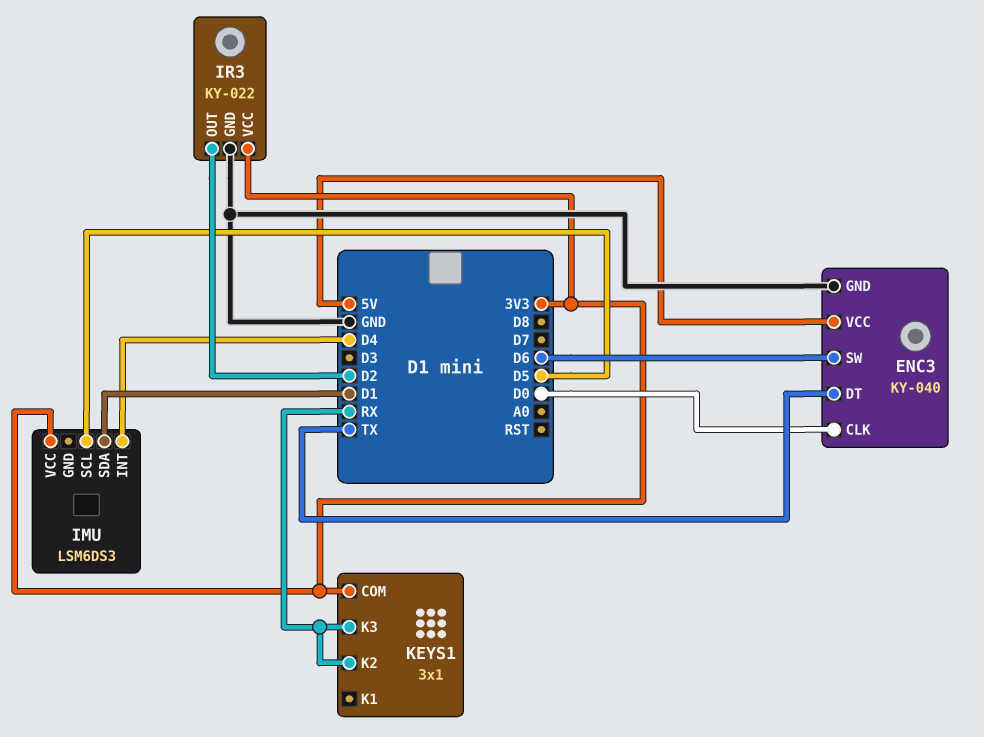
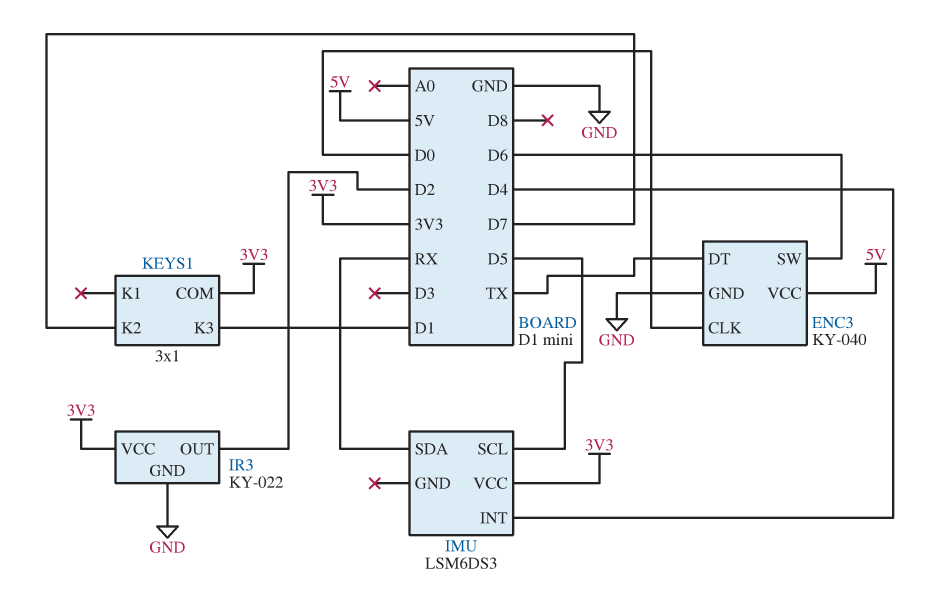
IMU pin SDA: D1 -> RX
KEYS1 pin K2: RX -> D7
KEYS1 pin K3: RX -> D1

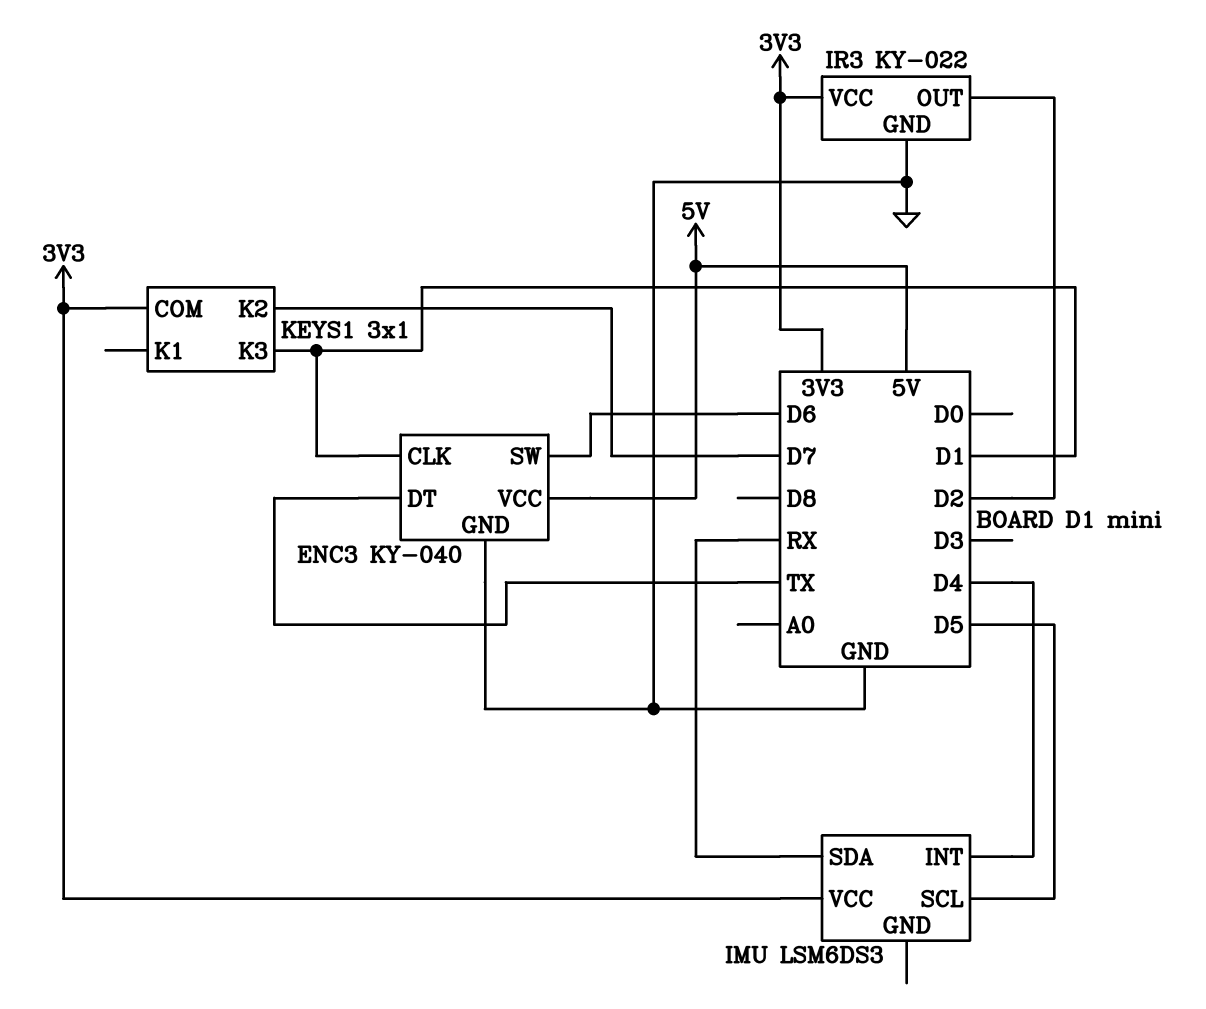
ENC3 pin CLK: D0 -> D1

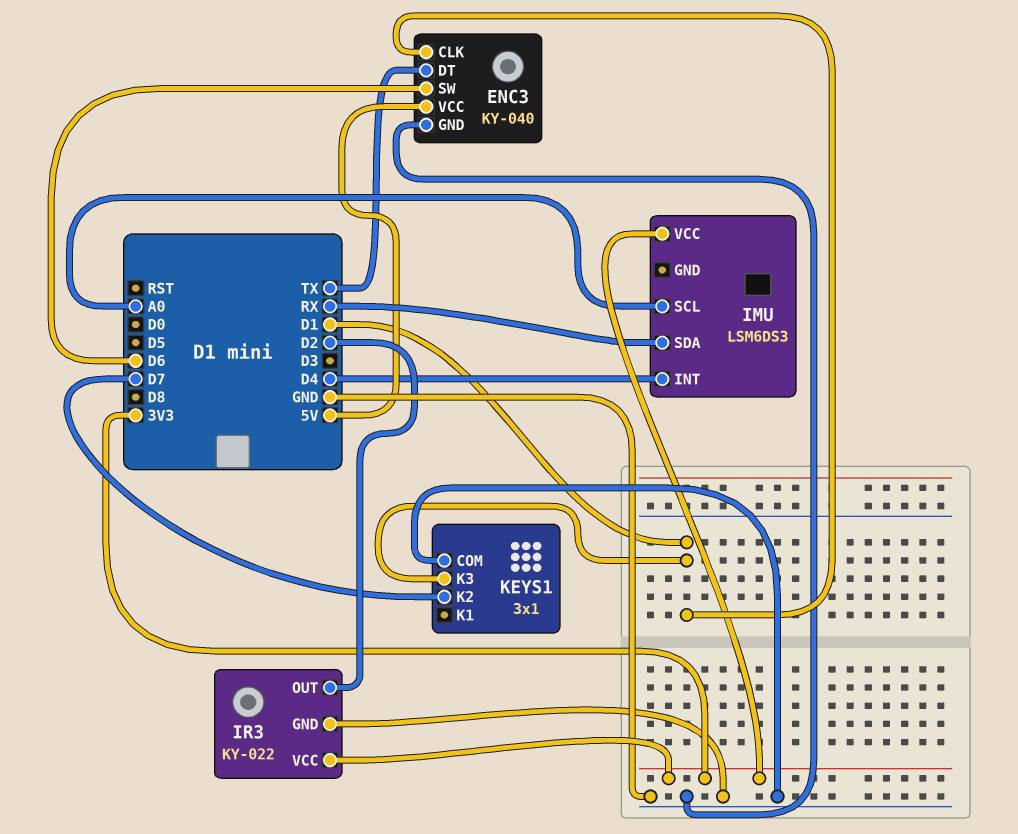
IMU pin SCL: D5 -> A0
KEYS1 pin COM: 3V3 -> GND

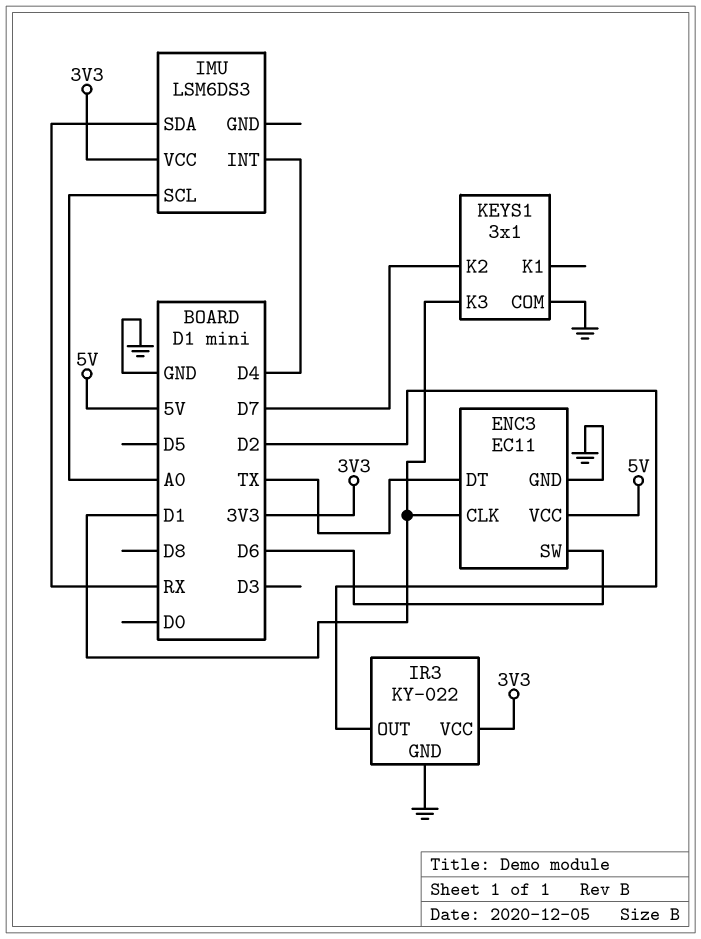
ENC3: KY-040 -> EC11

